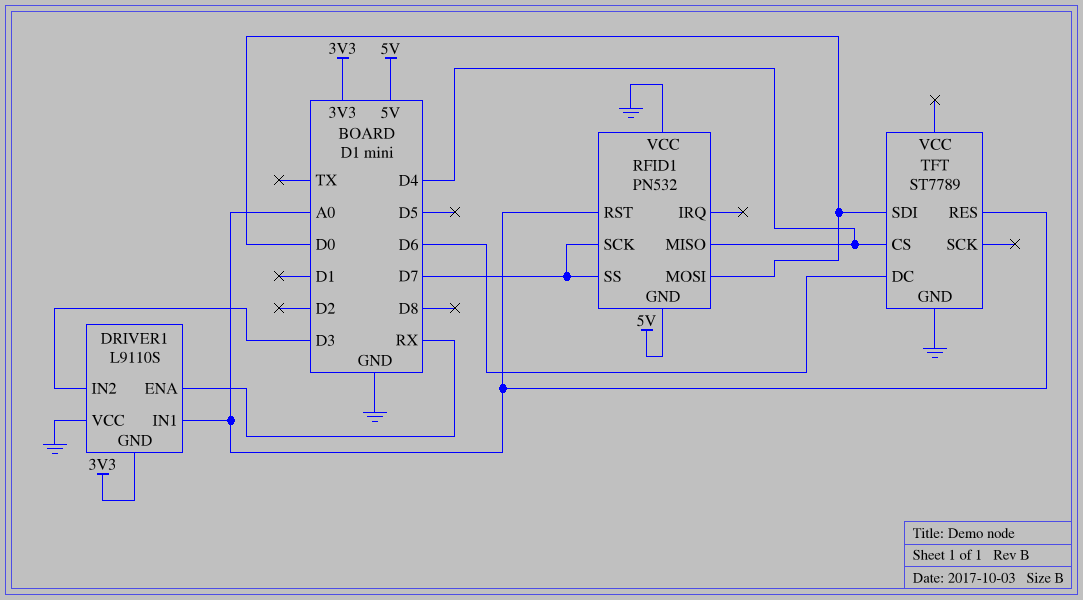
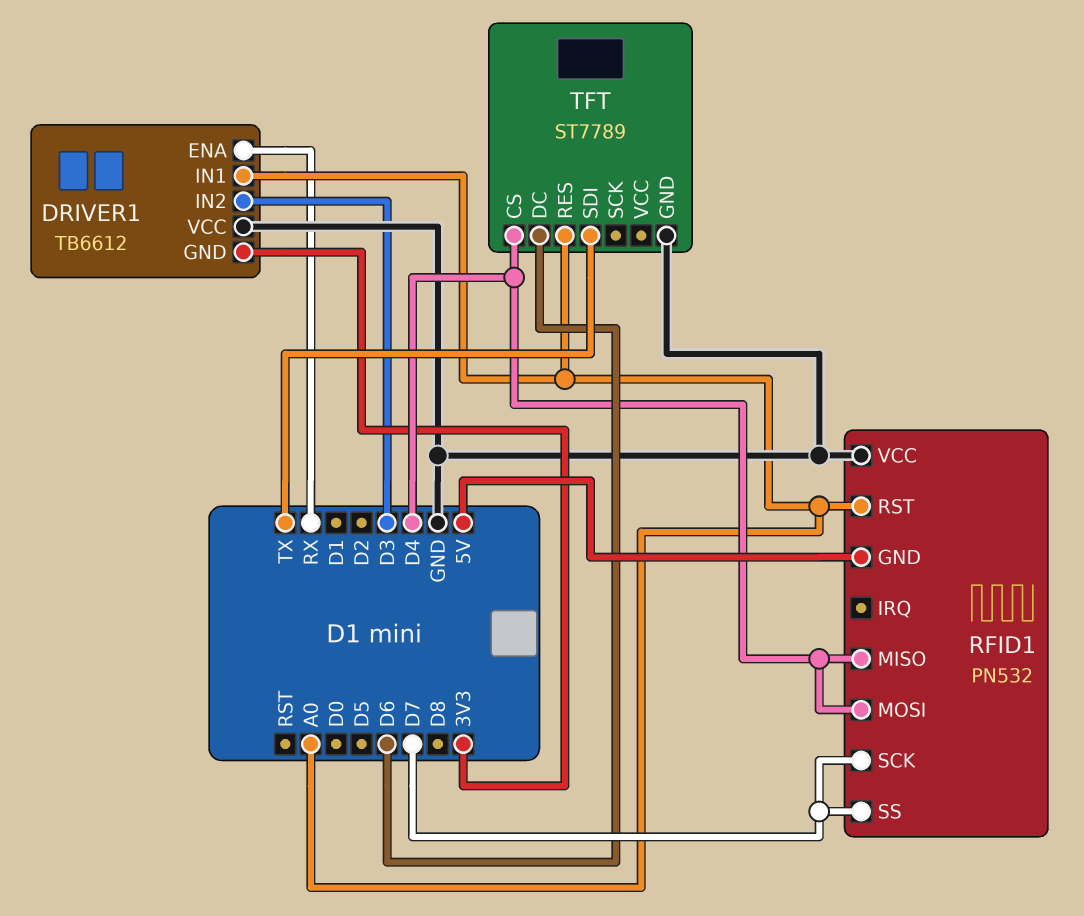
DRIVER1: L9110S -> TB6612
RFID1 pin MOSI: D0 -> D4
TFT pin SDI: D0 -> TX

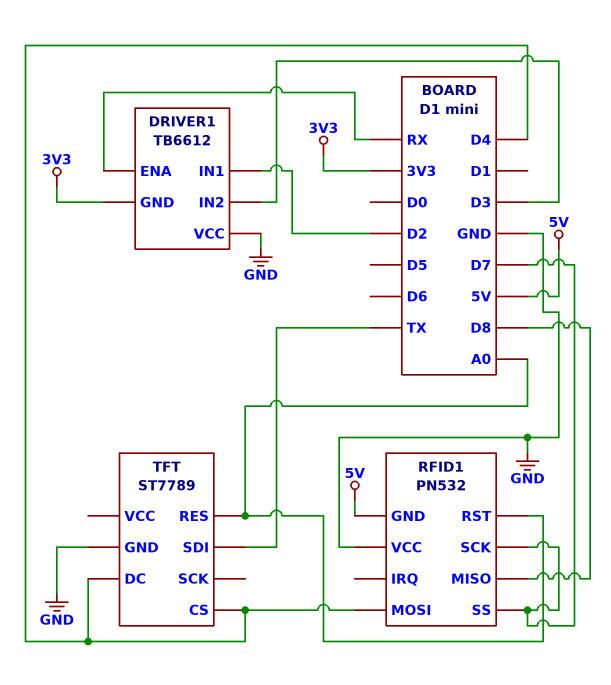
DRIVER1 pin IN1: A0 -> D2
RFID1 pin MISO: D4 -> D8
TFT pin DC: D6 -> D4

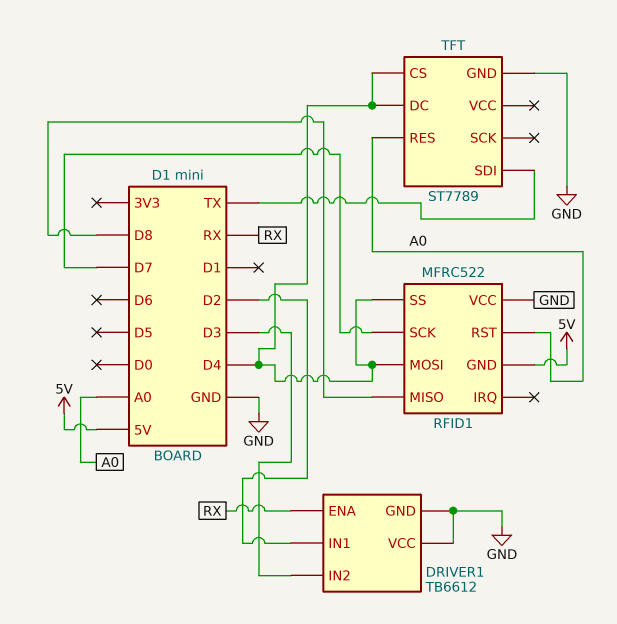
DRIVER1 pin GND: 3V3 -> GND
RFID1: PN532 -> MFRC522
RFID1 pin SS: D7 -> D4

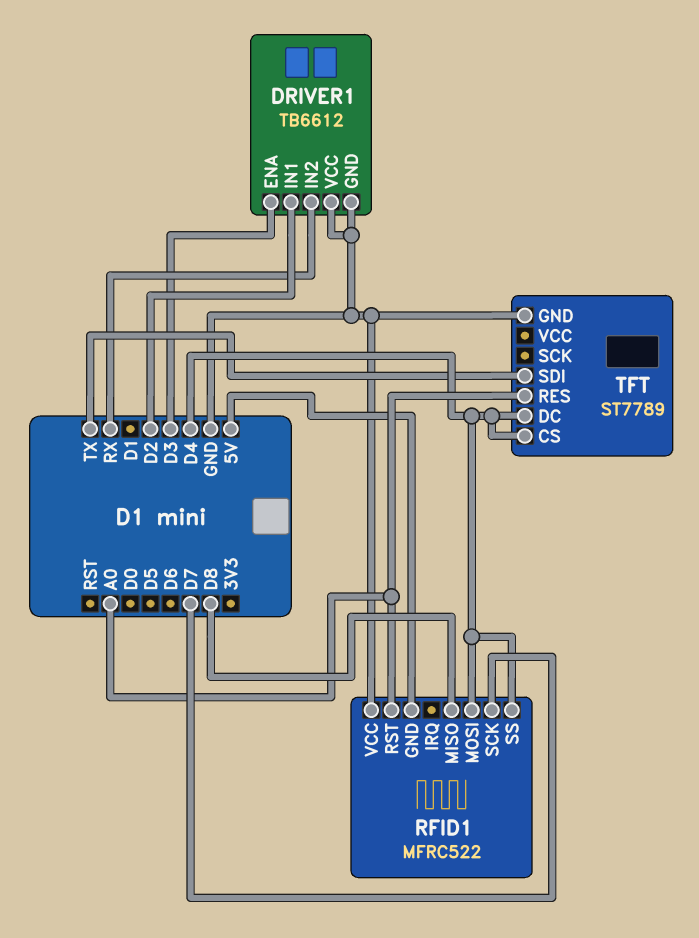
DRIVER1 pin ENA: RX -> D3
DRIVER1 pin IN2: D3 -> RX

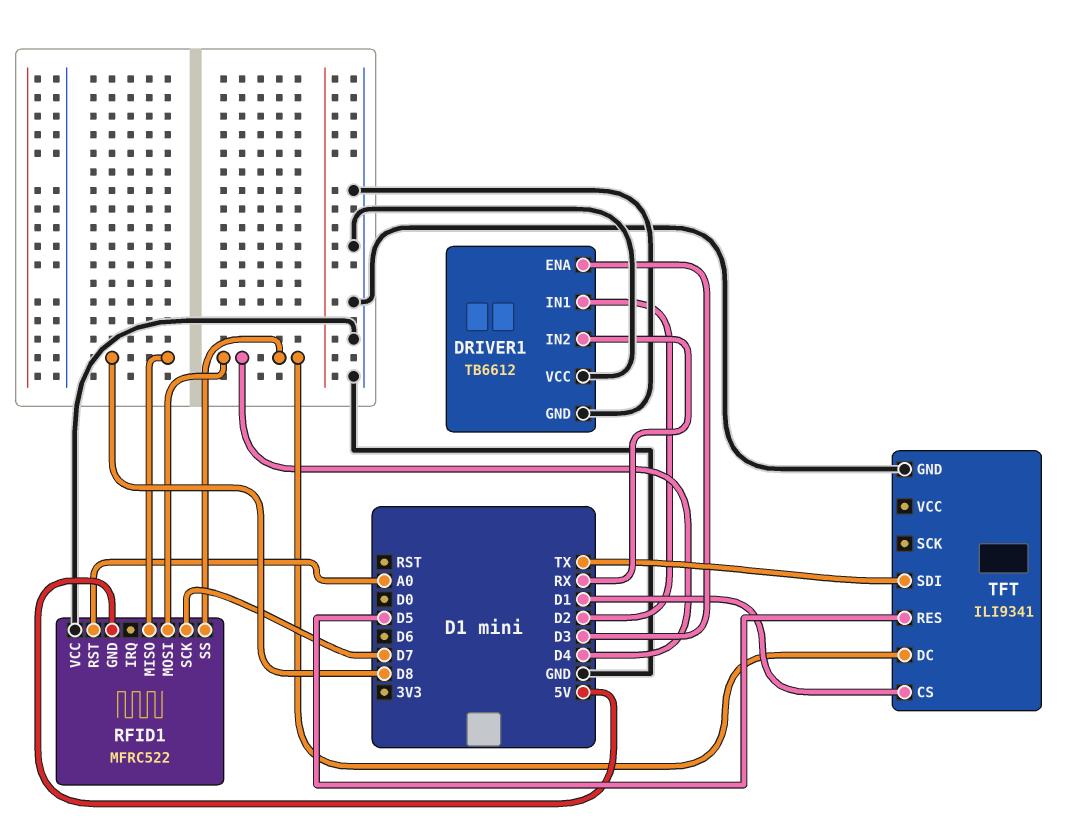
TFT: ST7789 -> ILI9341
TFT pin CS: D4 -> D1
TFT pin RES: A0 -> D5

